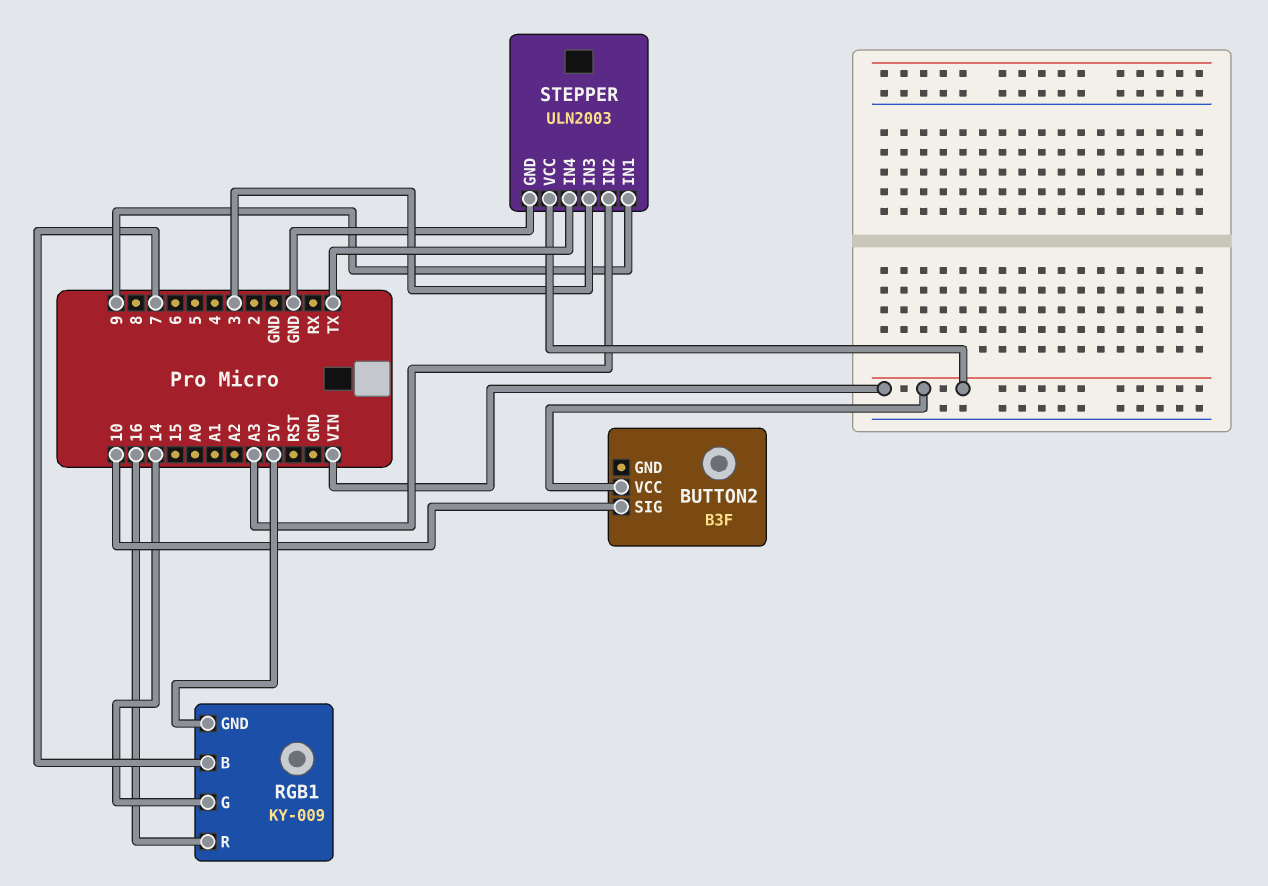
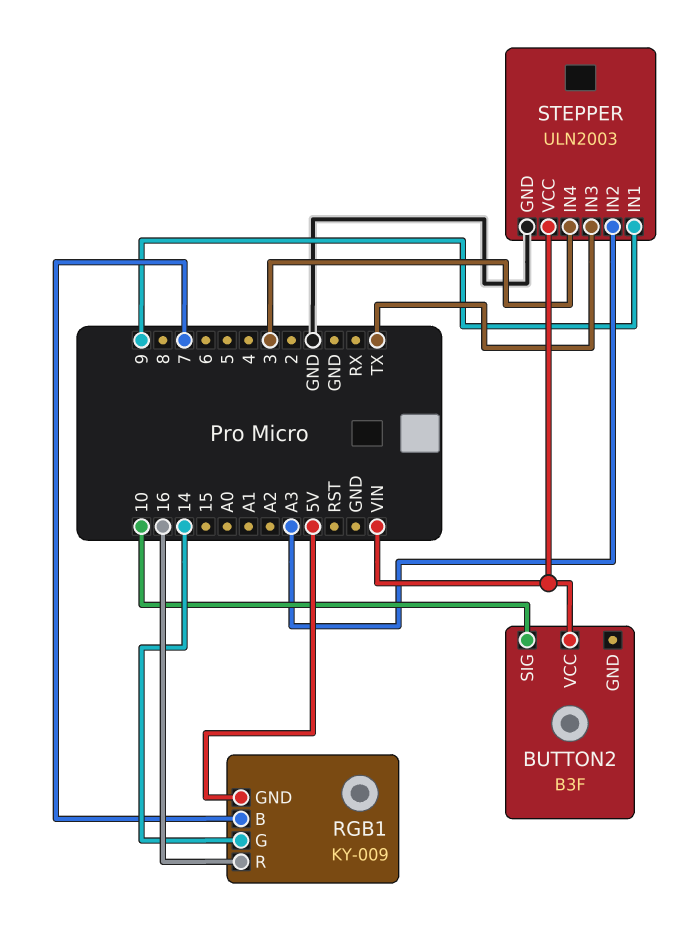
STEPPER pin IN3: 3 -> TX
STEPPER pin IN4: TX -> 3

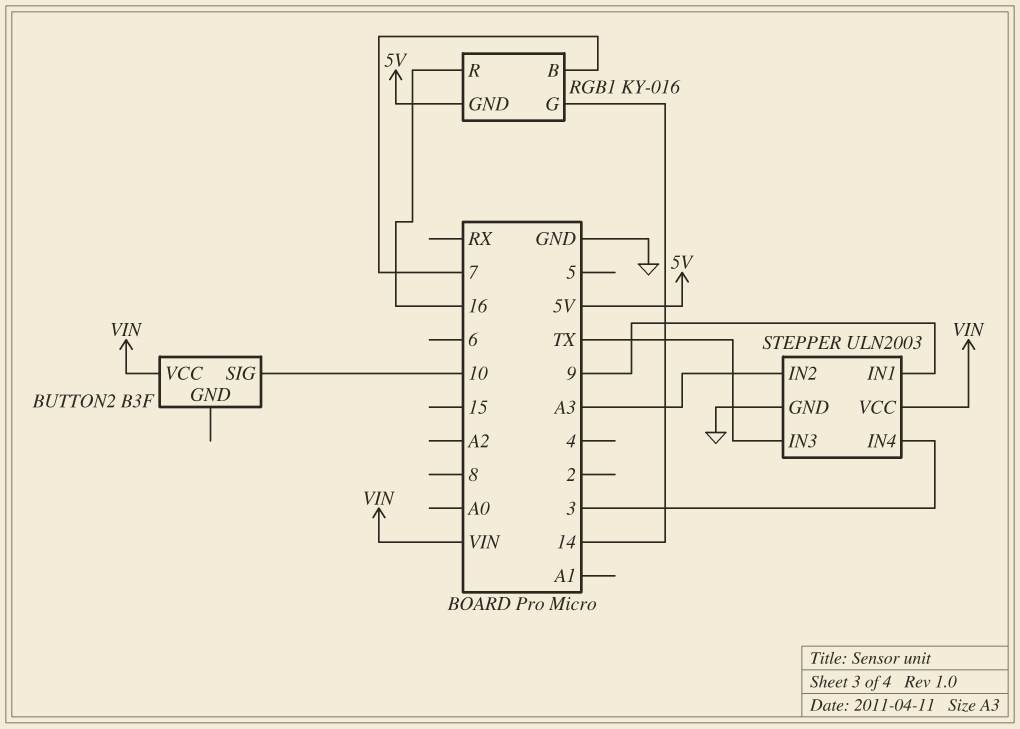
RGB1: KY-009 -> KY-016

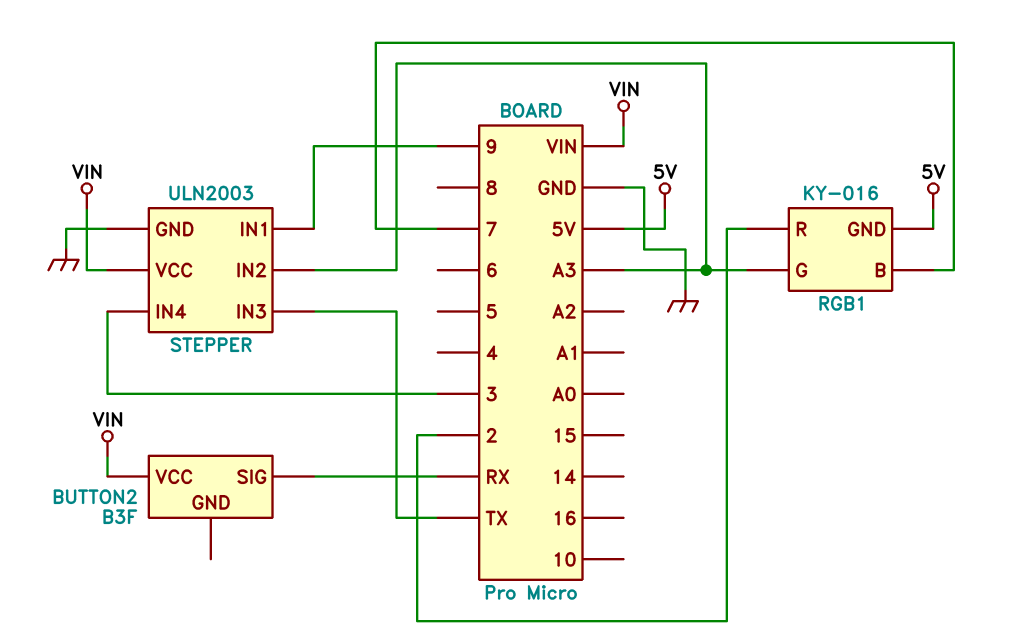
BUTTON2 pin SIG: 10 -> RX
RGB1 pin G: 14 -> A3
RGB1 pin R: 16 -> 2

